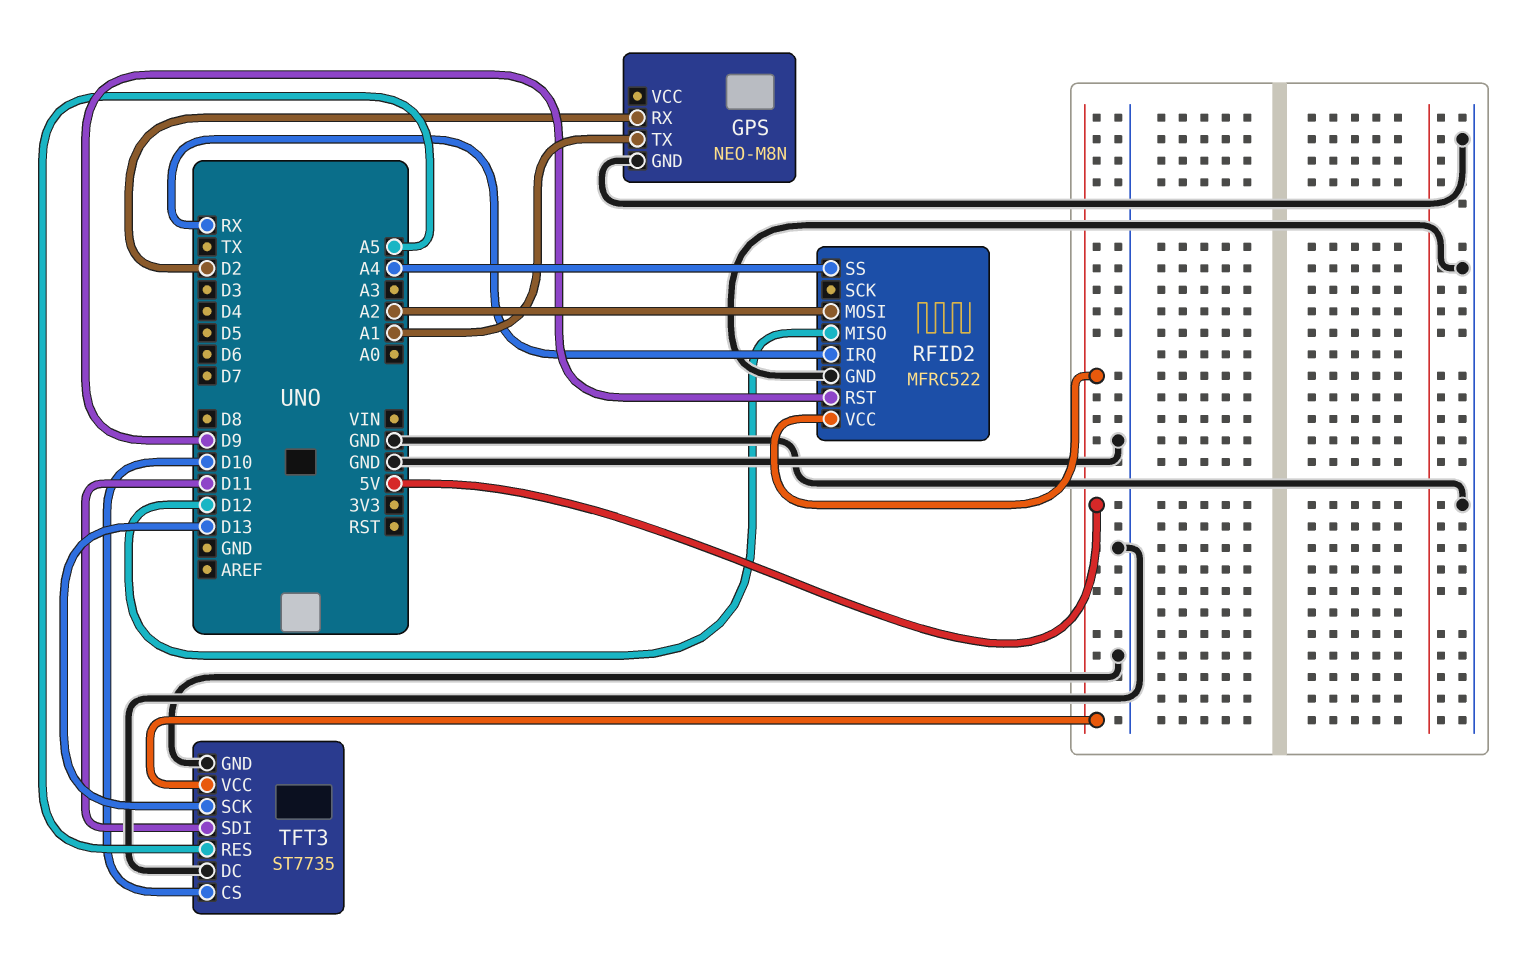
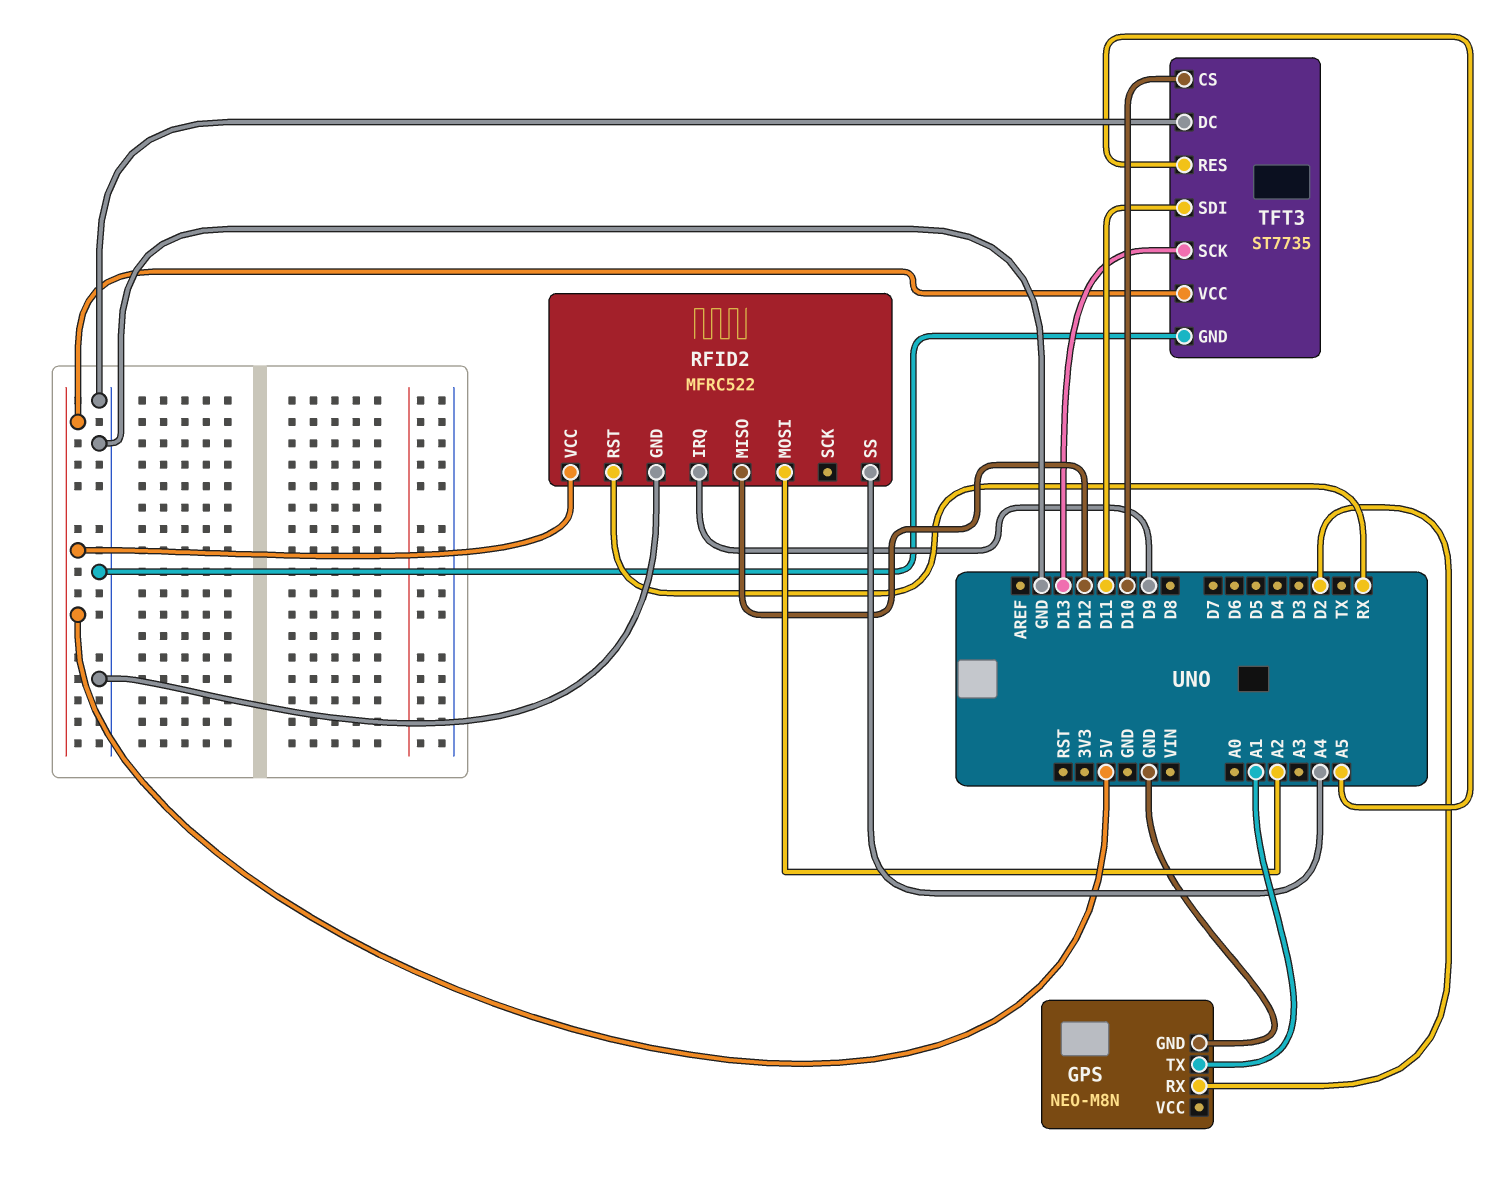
RFID2 pin IRQ: RX -> D9
RFID2 pin RST: D9 -> RX

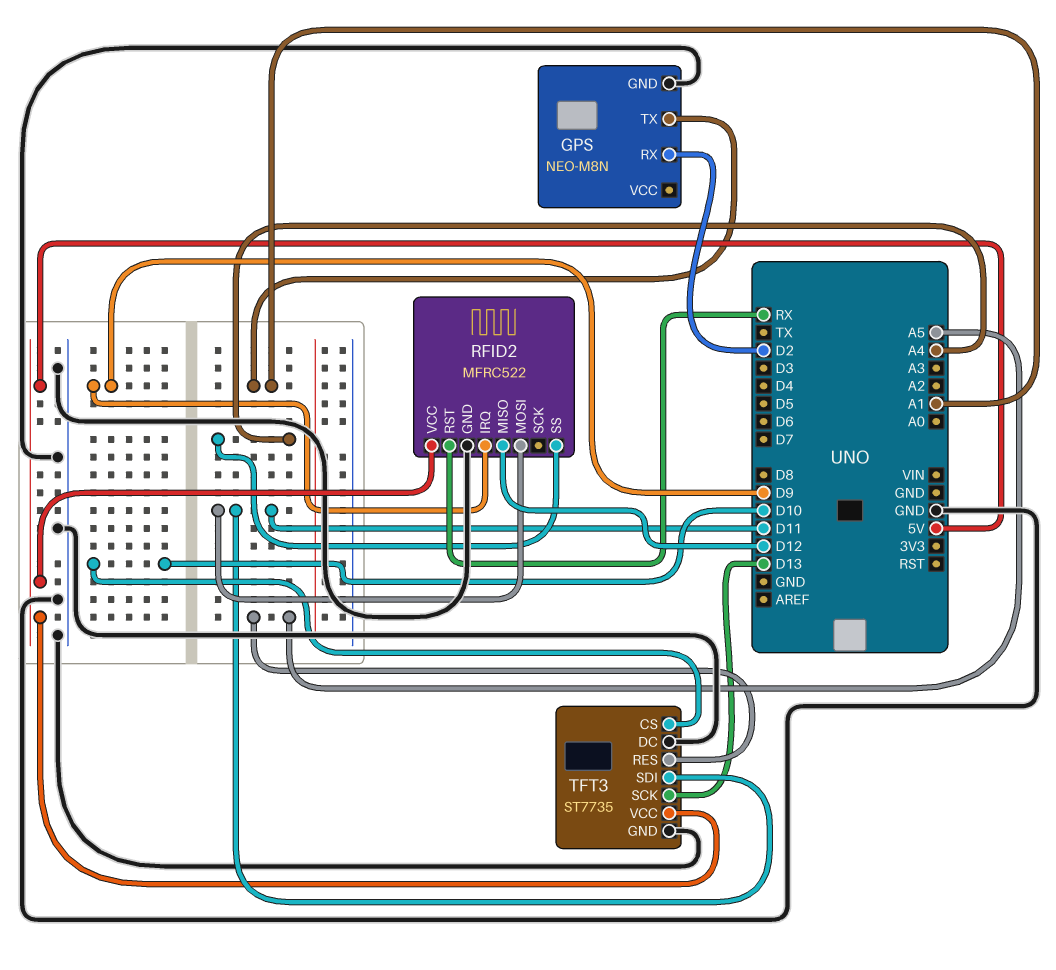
RFID2 pin MOSI: A2 -> D11

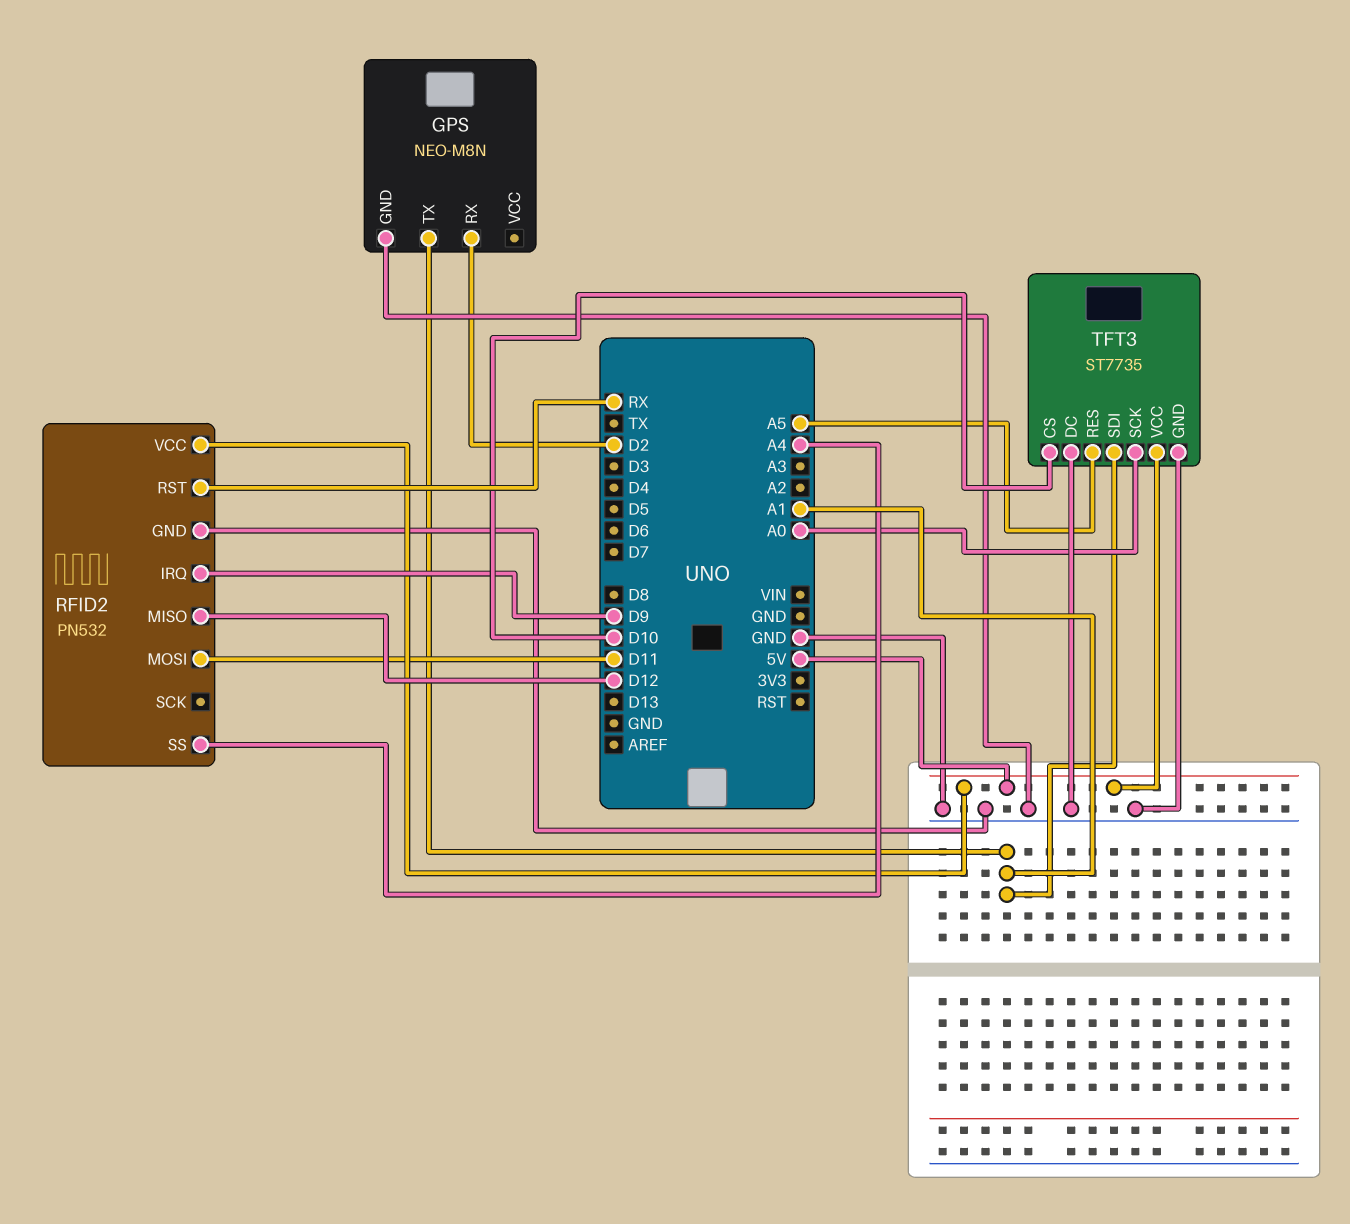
RFID2: MFRC522 -> PN532
TFT3 pin SCK: D13 -> A0
TFT3 pin SDI: D11 -> A1

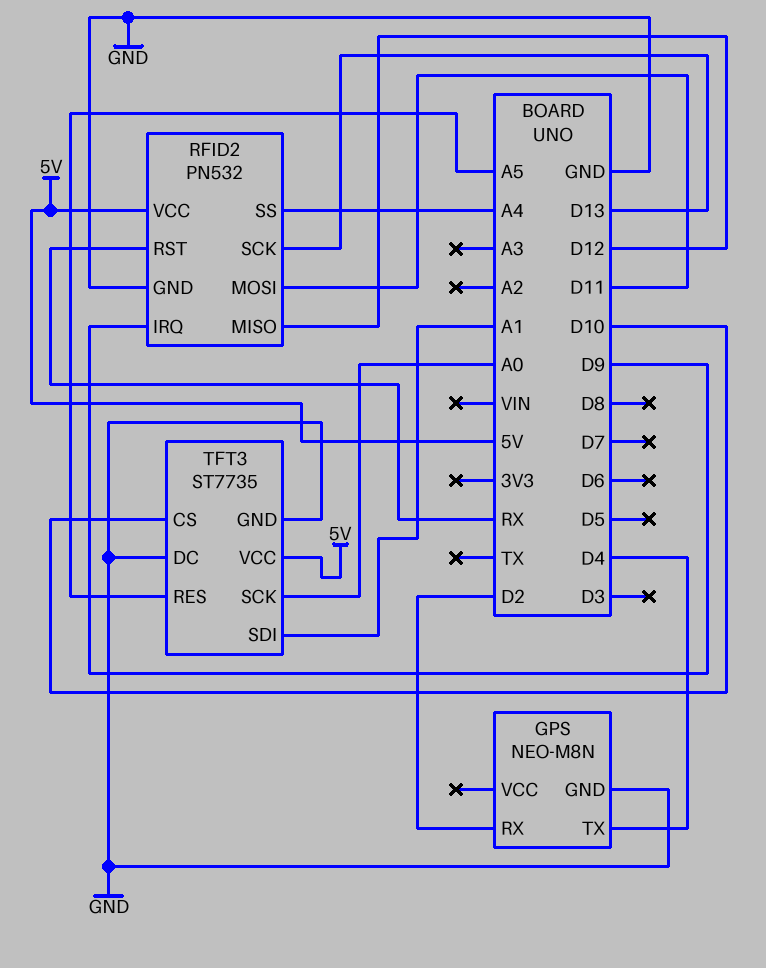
GPS pin TX: A1 -> D4
RFID2 pin SCK: none -> D13

